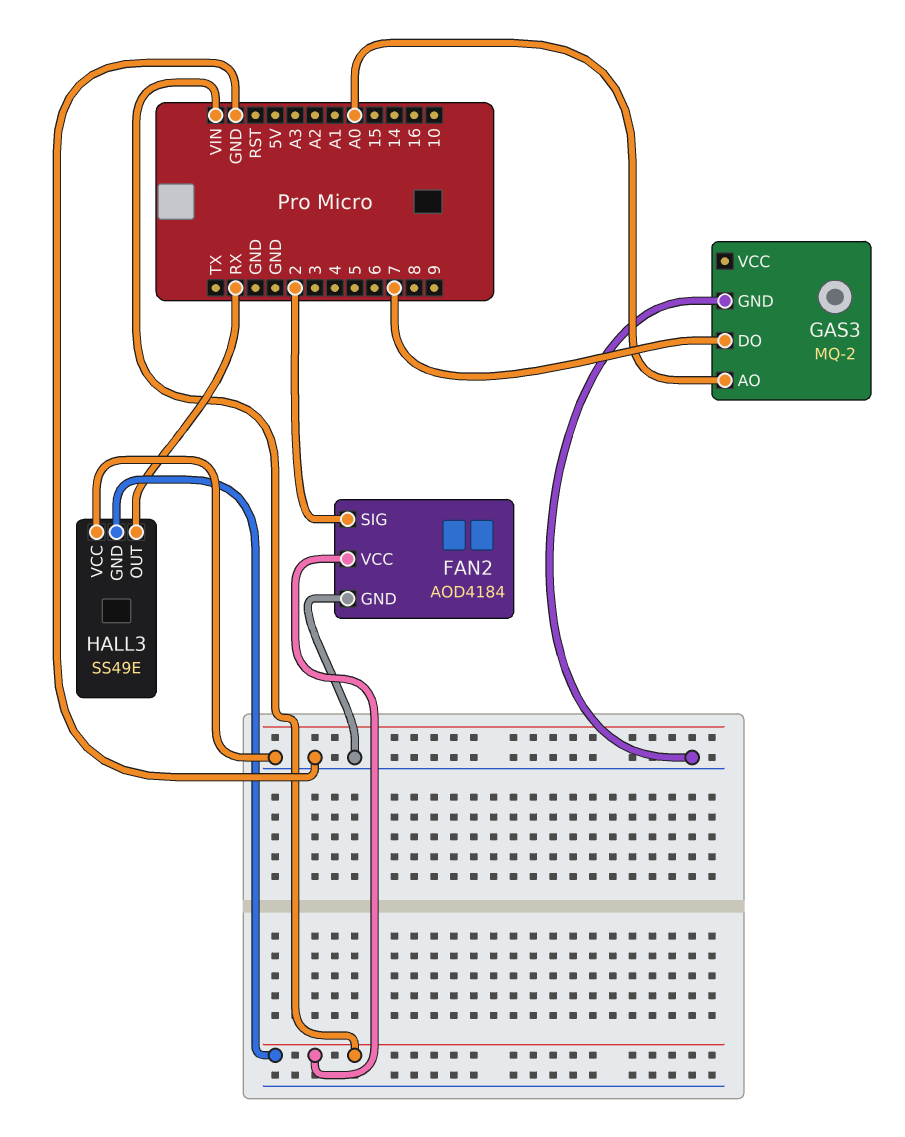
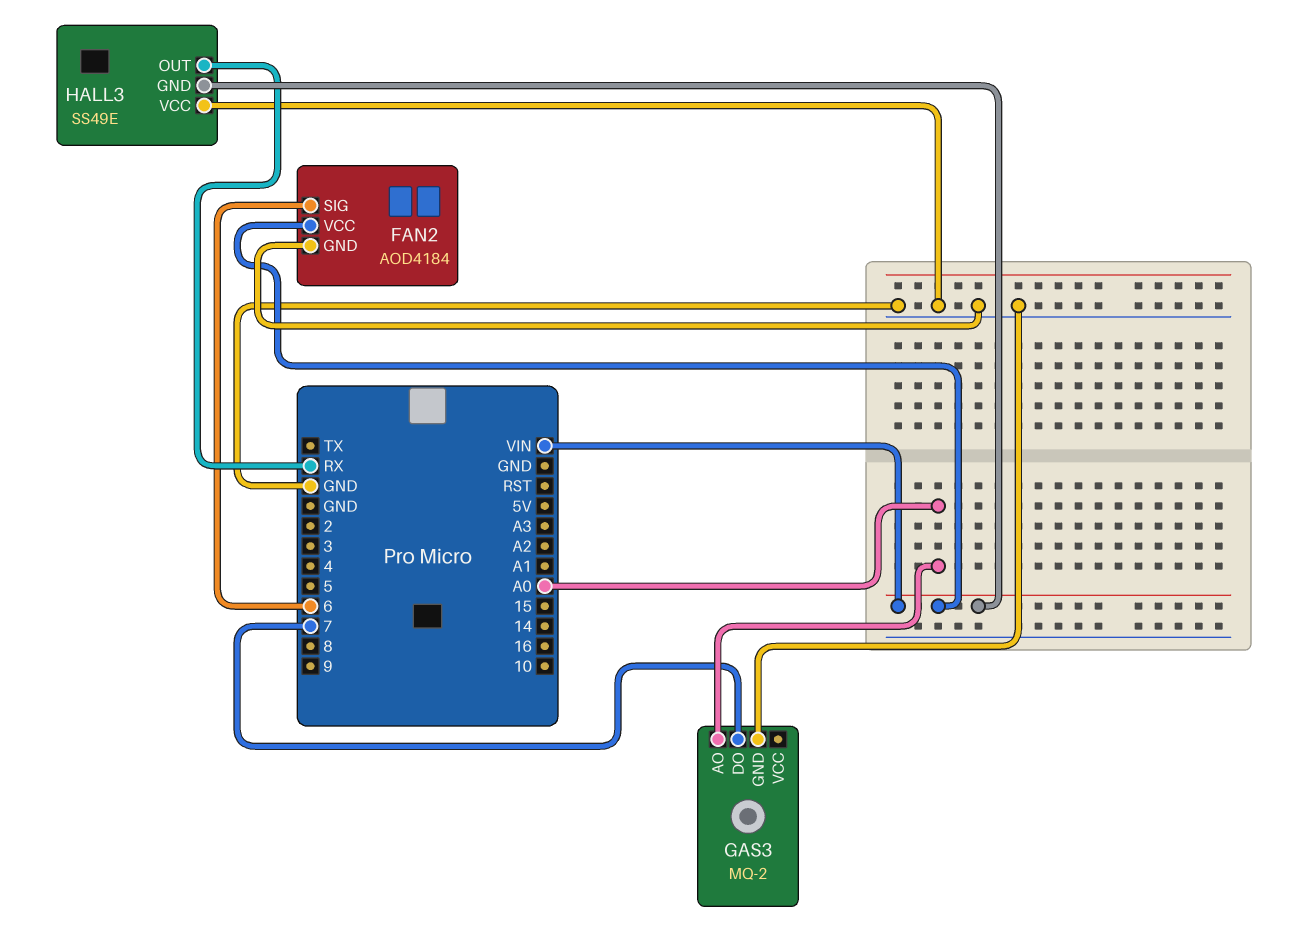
FAN2 pin SIG: 2 -> 6

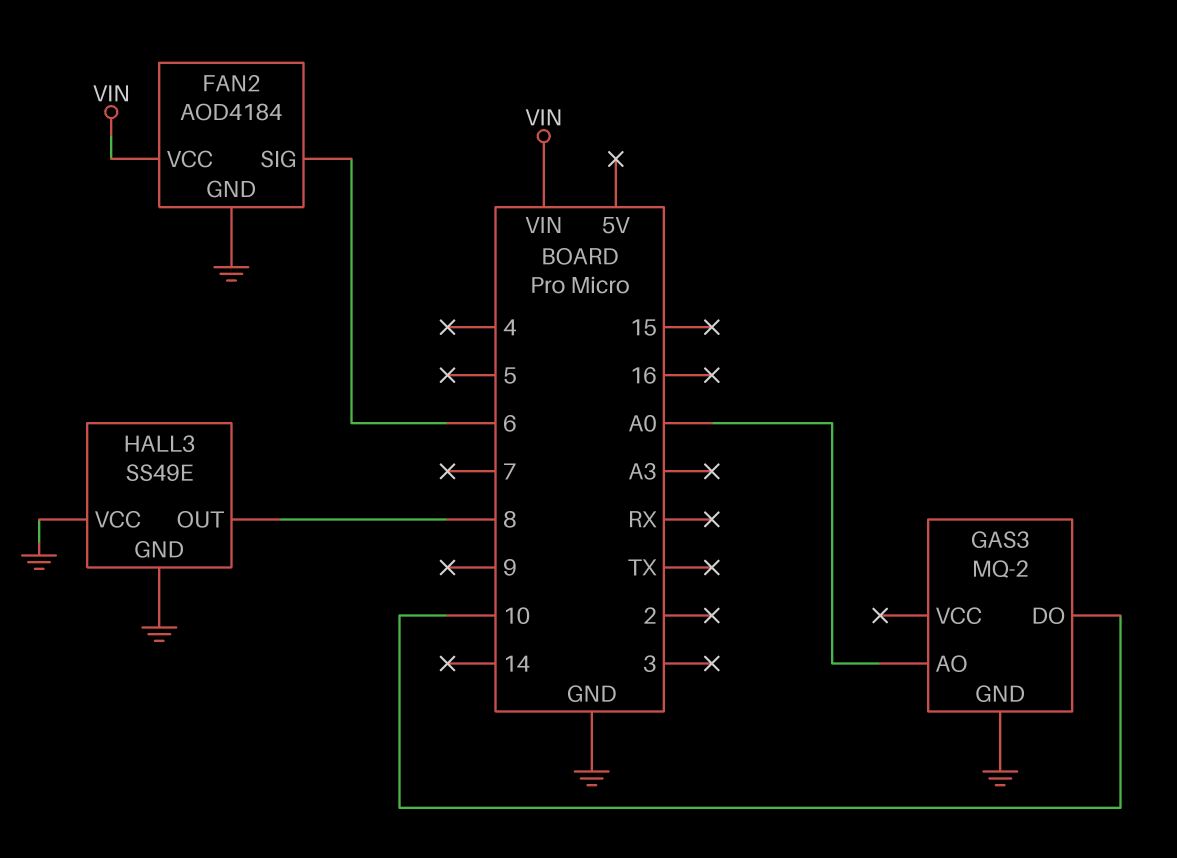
GAS3 pin DO: 7 -> 10
HALL3 pin GND: VIN -> GND
HALL3 pin OUT: RX -> 8

